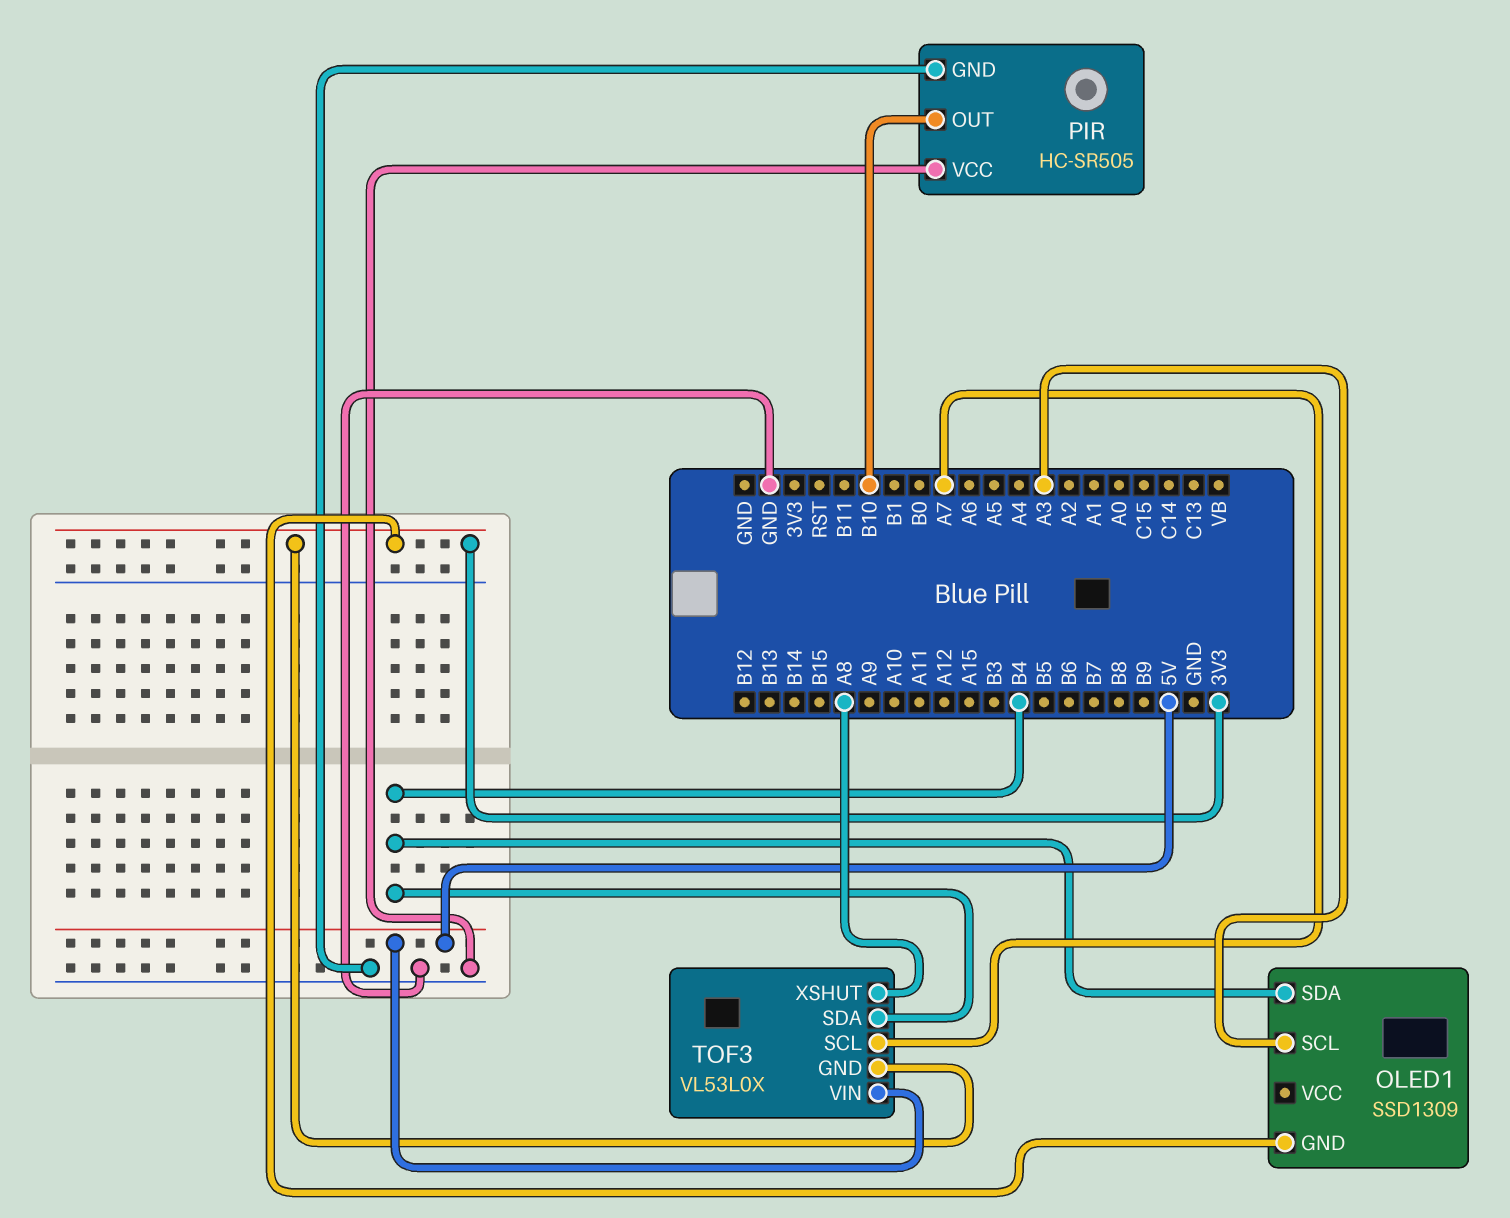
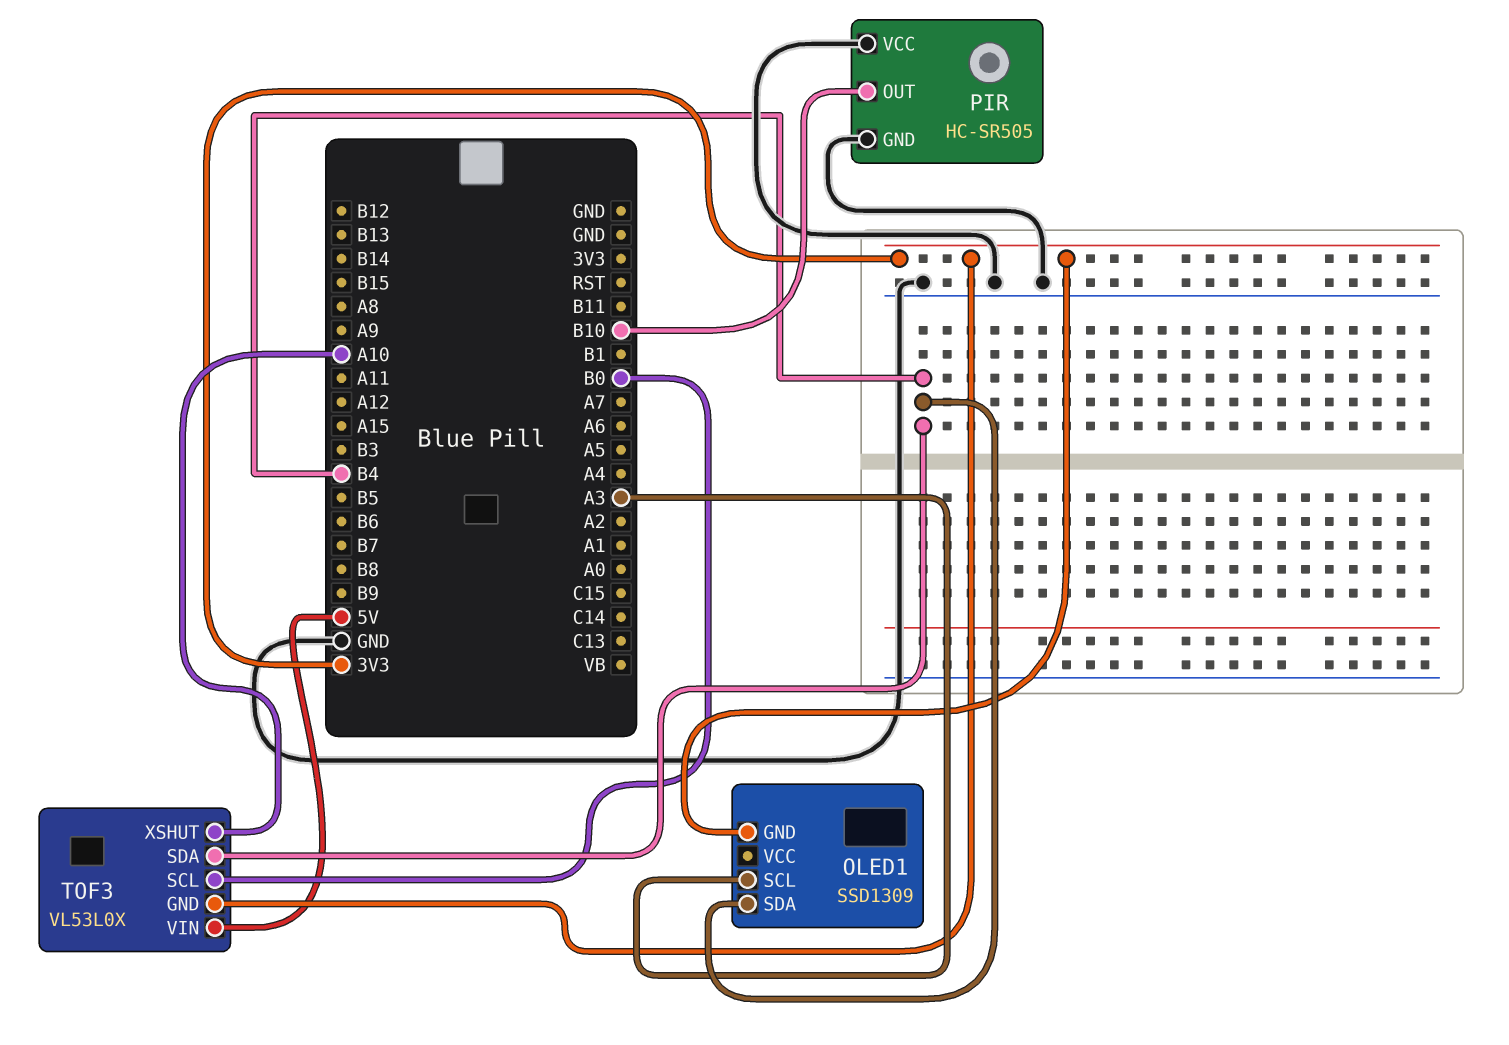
TOF3 pin SCL: A7 -> B0
TOF3 pin XSHUT: A8 -> A10

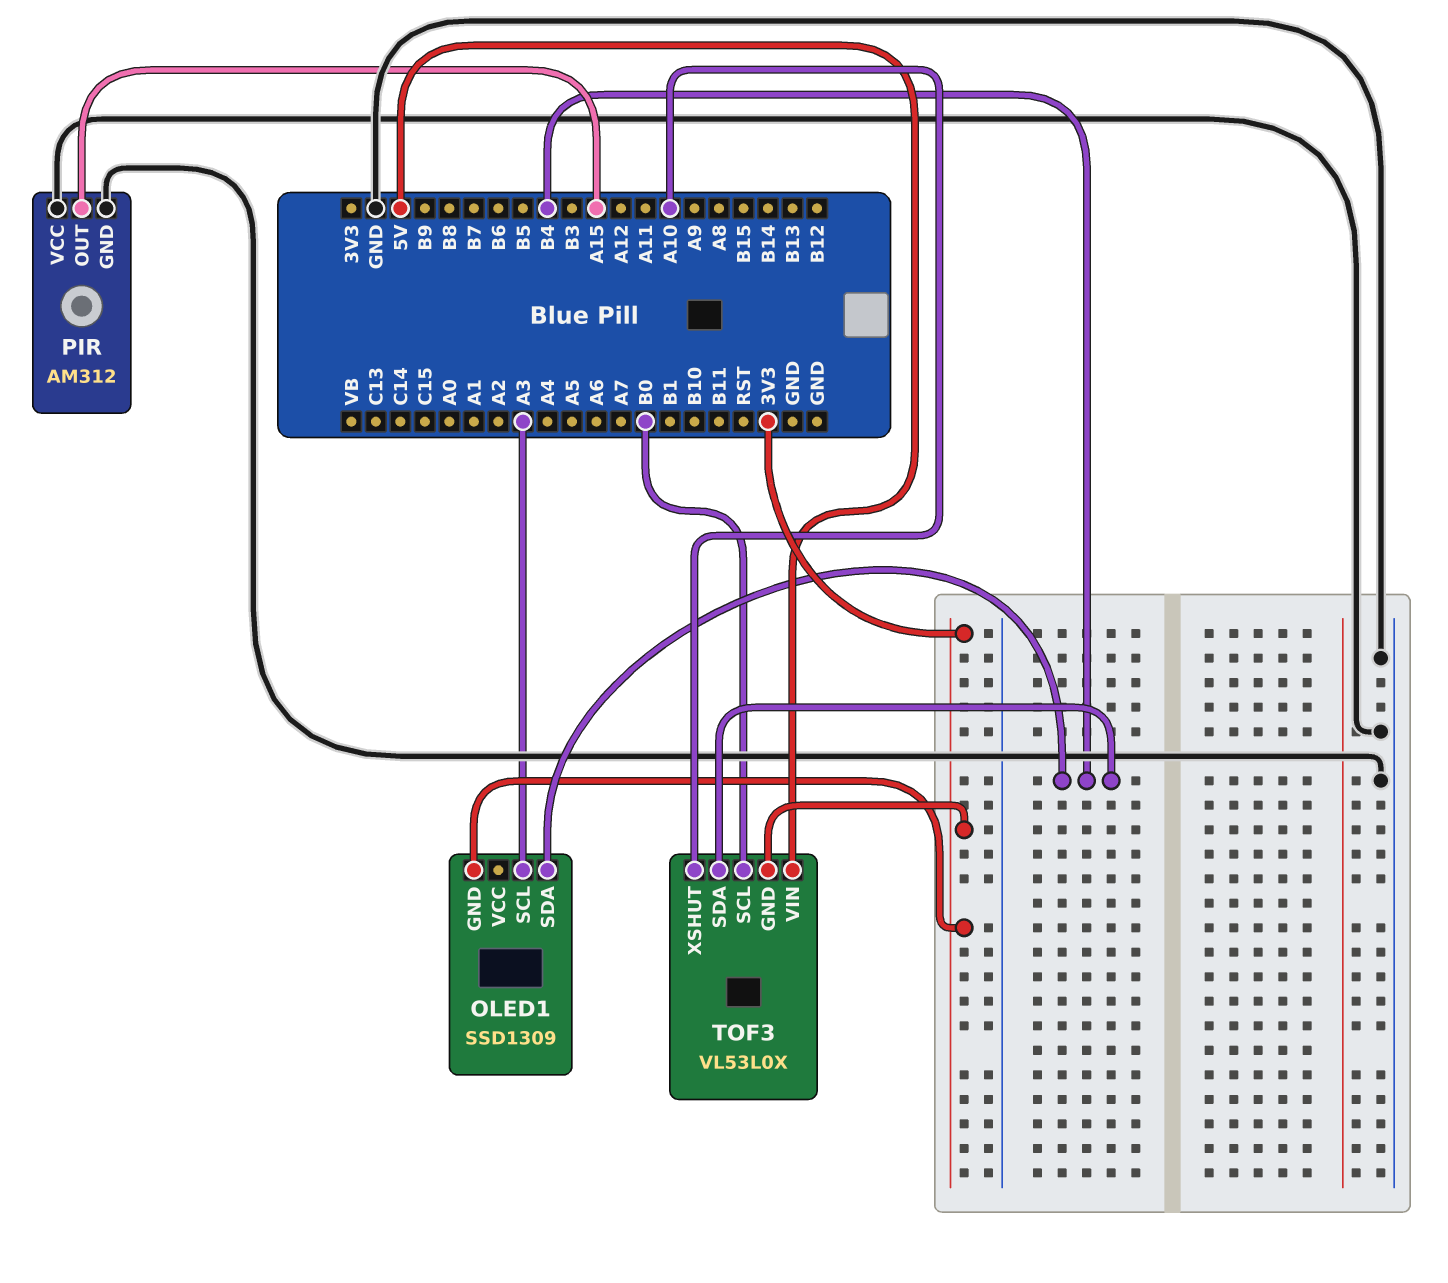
PIR: HC-SR505 -> AM312
PIR pin OUT: B10 -> A15

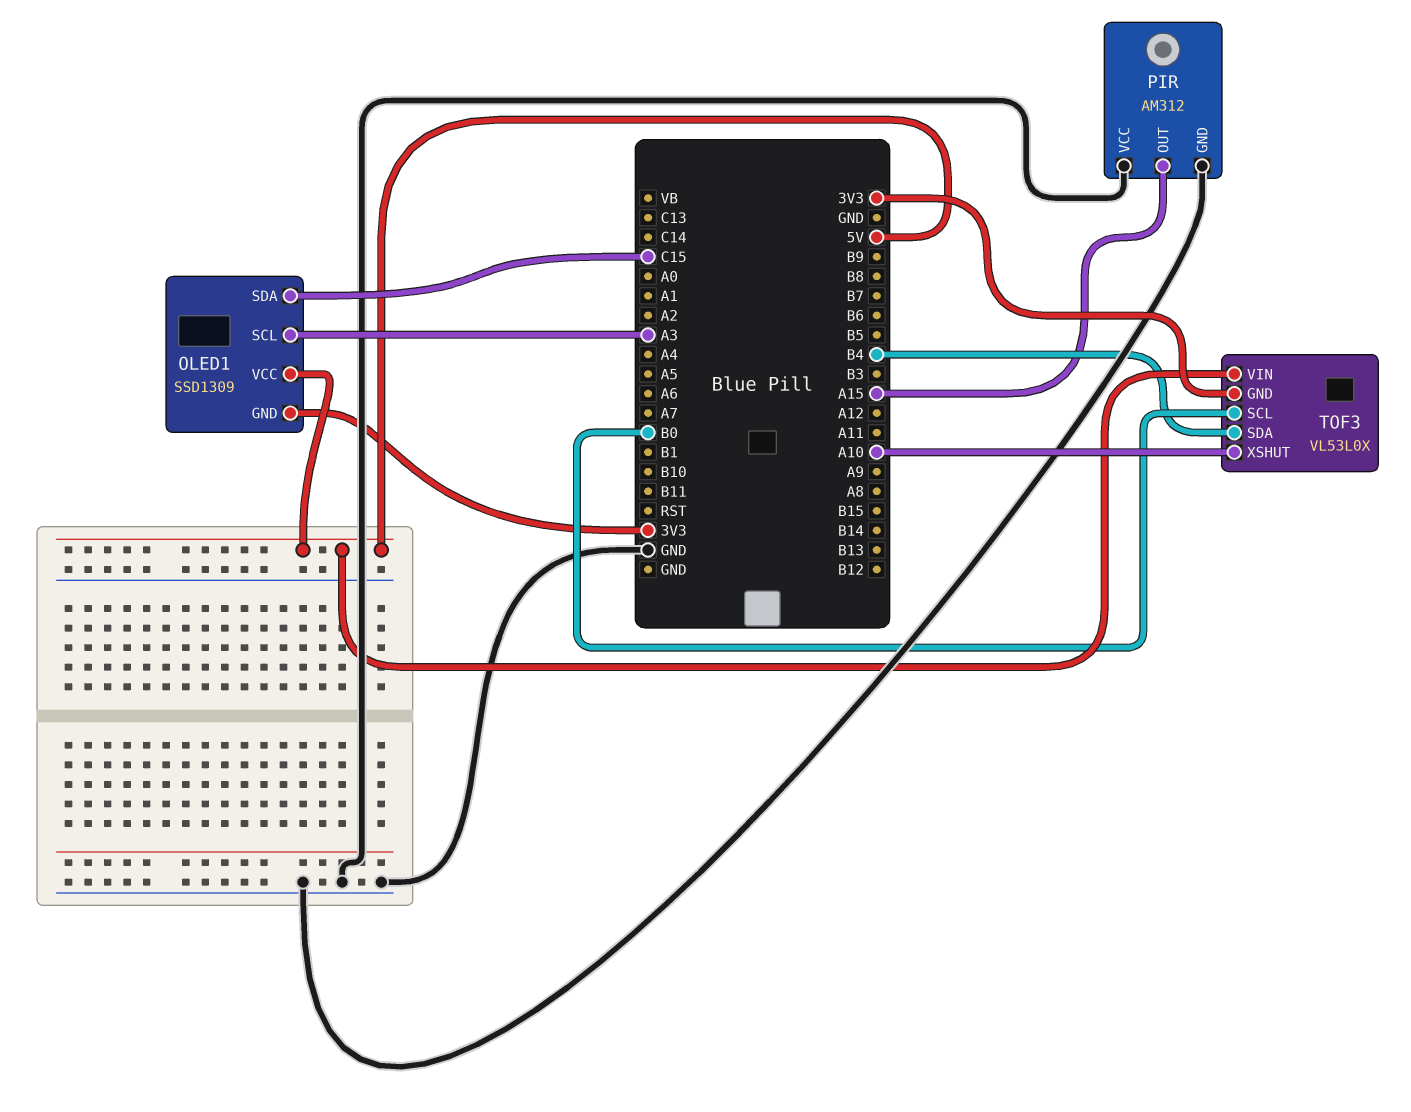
OLED1 pin SDA: B4 -> C15
OLED1 pin VCC: none -> 5V

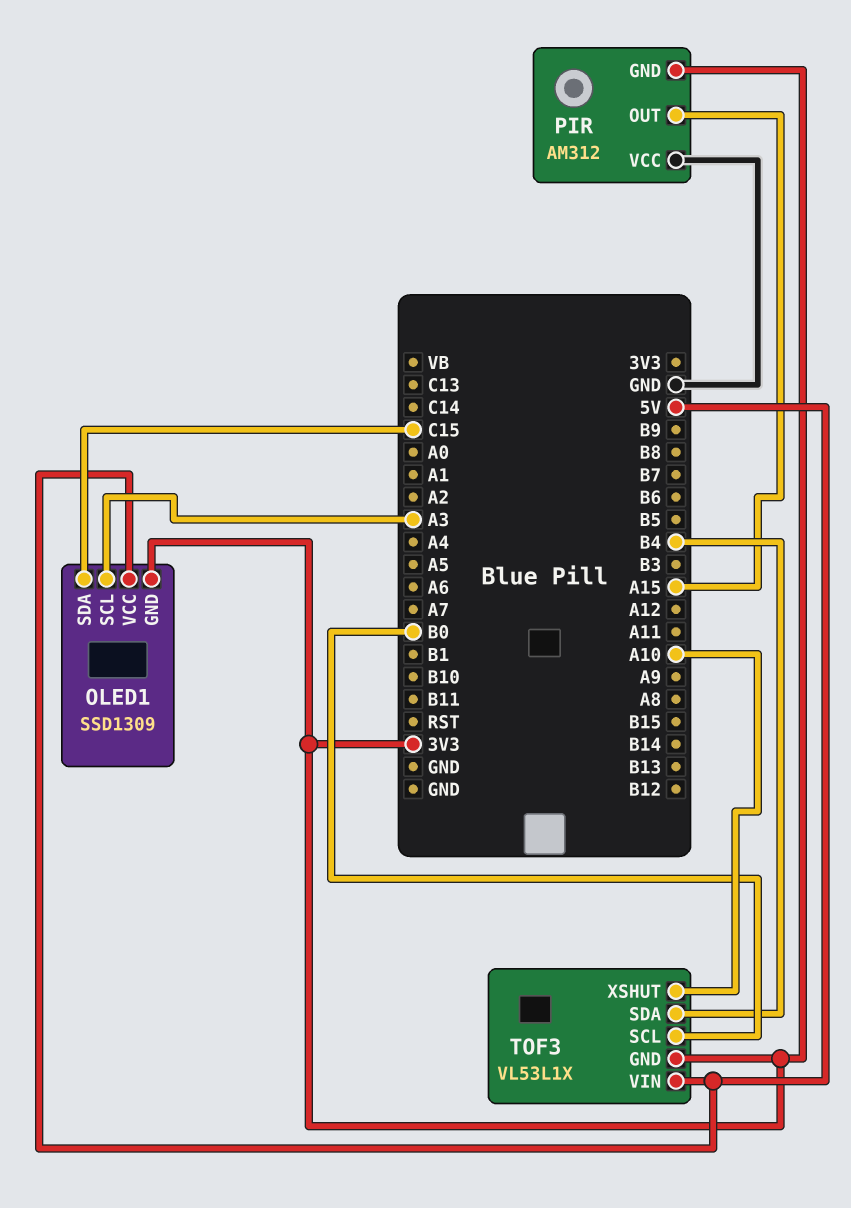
PIR pin GND: GND -> 3V3
TOF3: VL53L0X -> VL53L1X

